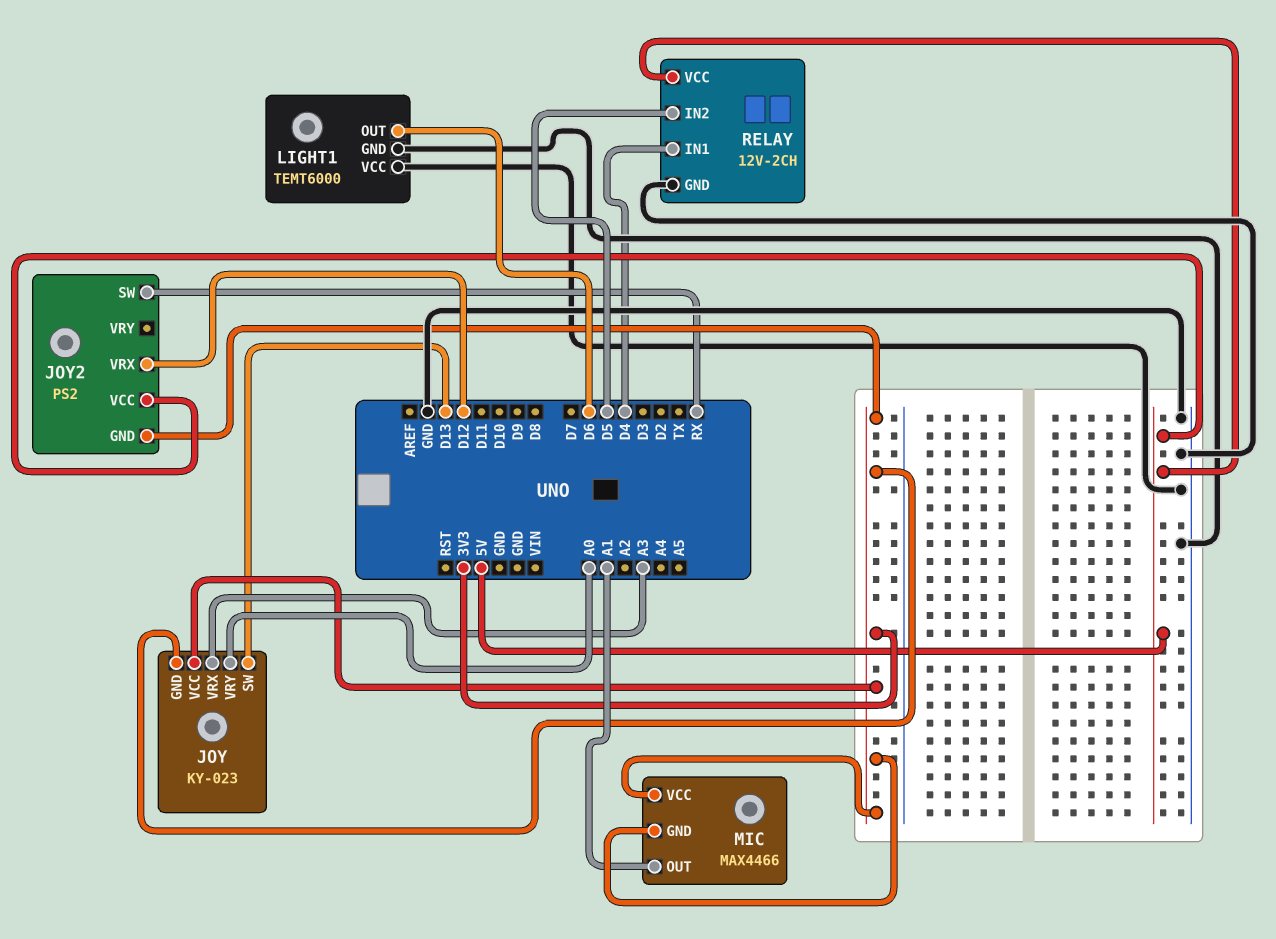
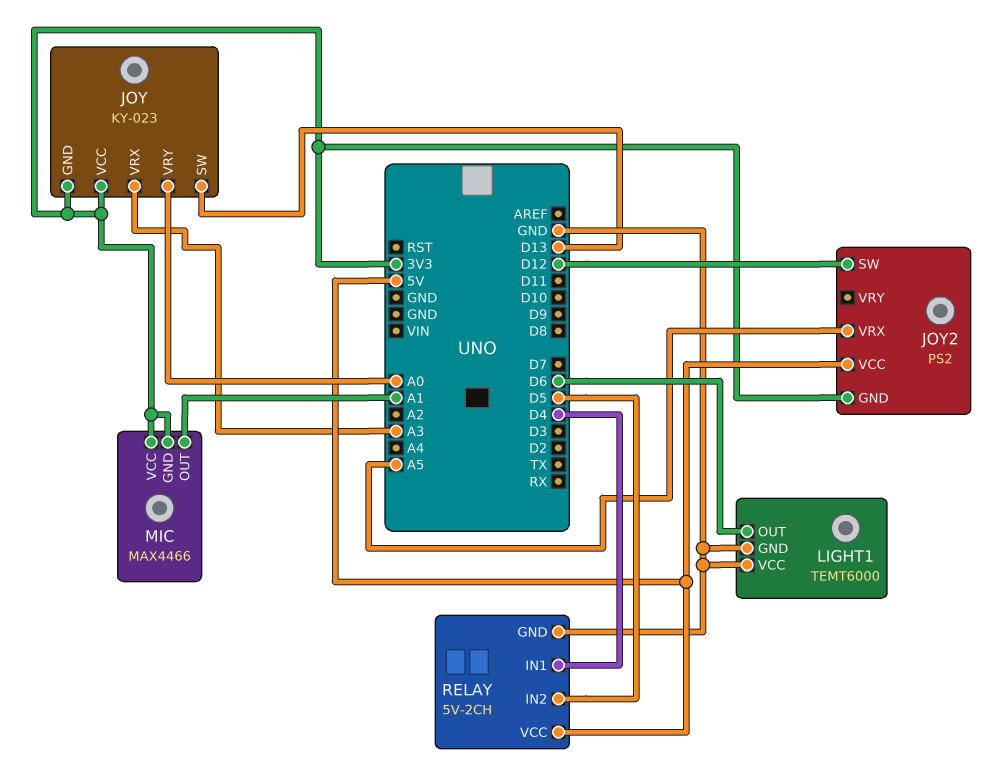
JOY2 pin SW: RX -> D12
JOY2 pin VRX: D12 -> A5
RELAY: 12V-2CH -> 5V-2CH

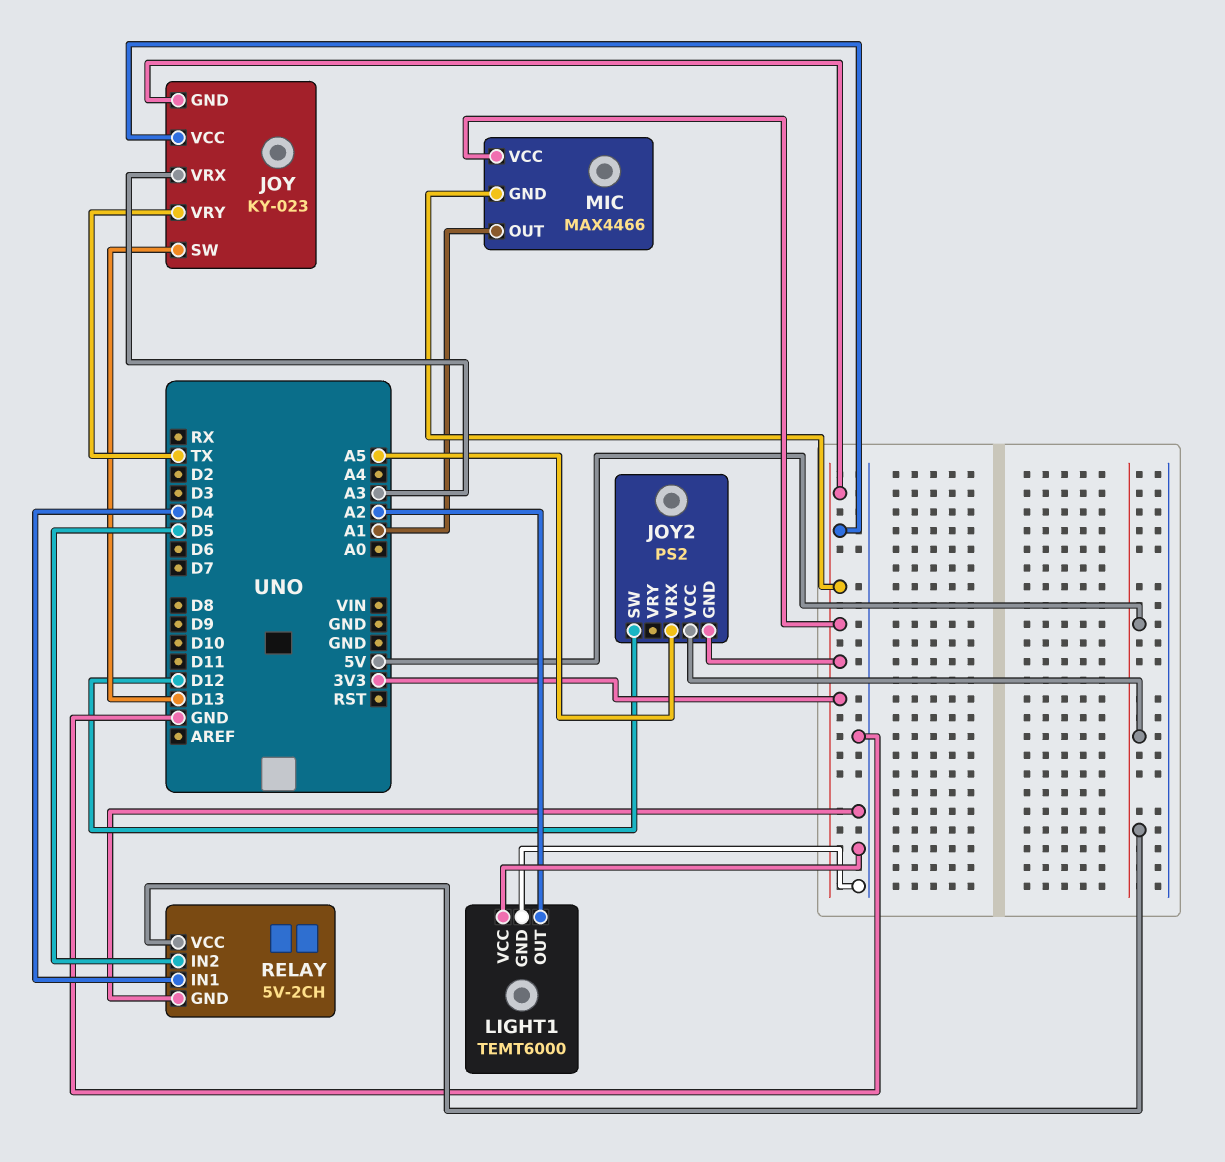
JOY pin VRY: A0 -> TX
LIGHT1 pin OUT: D6 -> A2

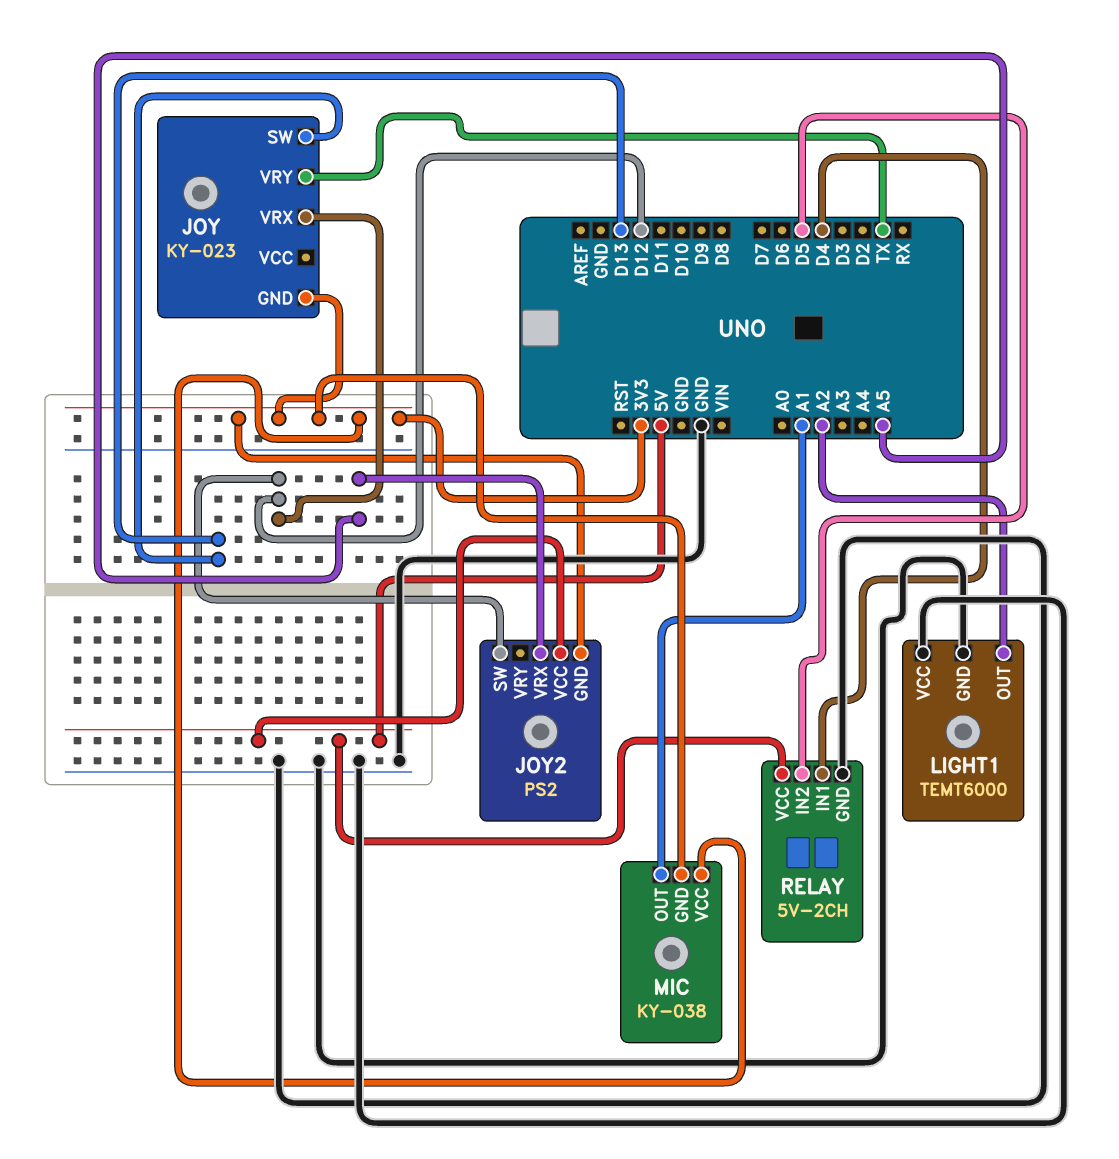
JOY pin VCC: 3V3 -> none
JOY pin VRX: A3 -> D12
MIC: MAX4466 -> KY-038

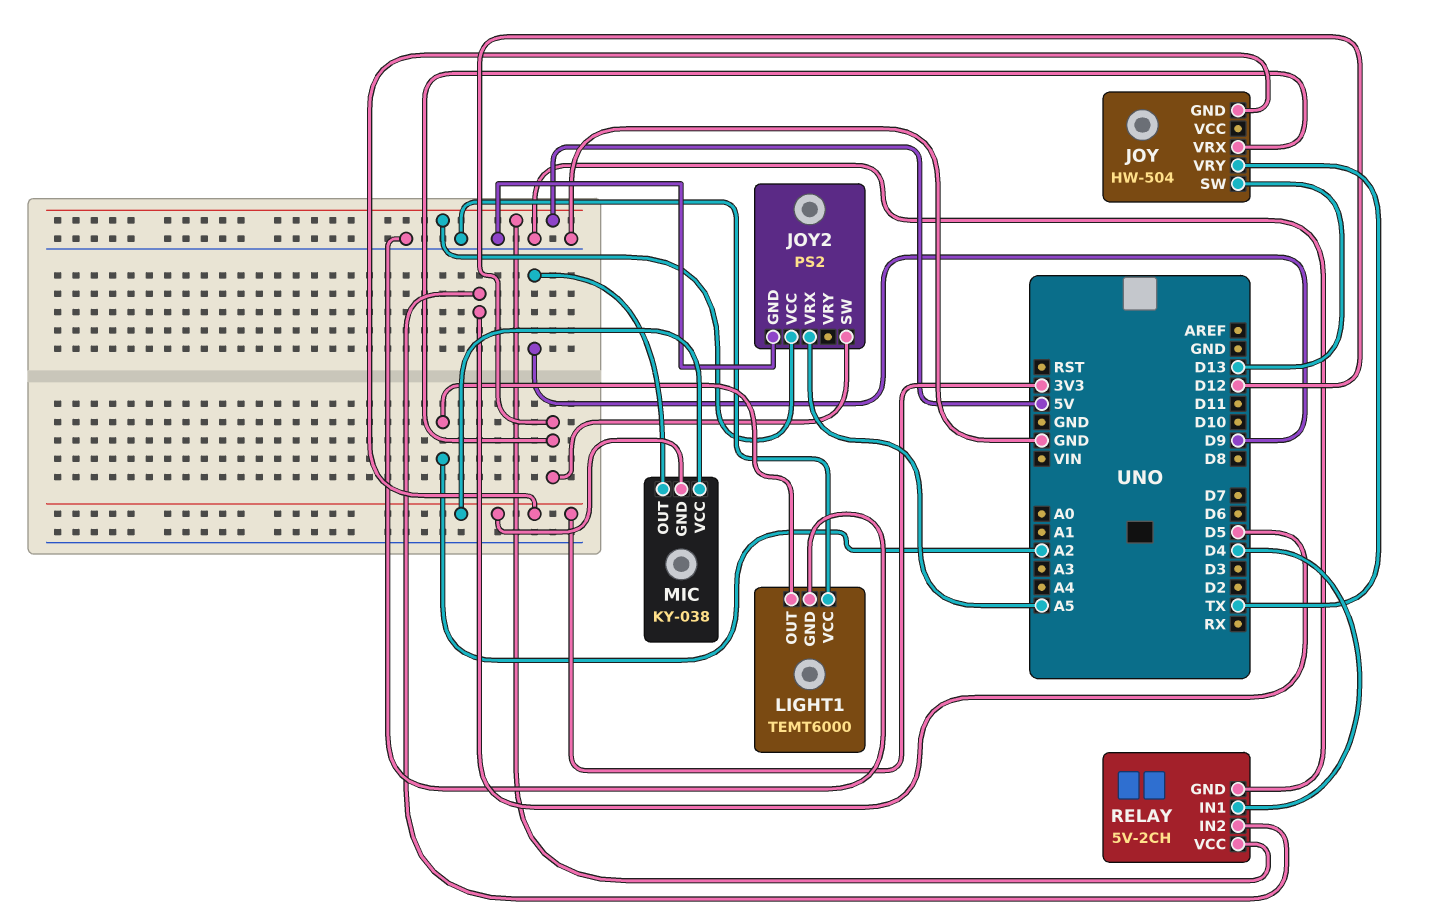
JOY: KY-023 -> HW-504
JOY2 pin GND: 3V3 -> GND
MIC pin OUT: A1 -> D9

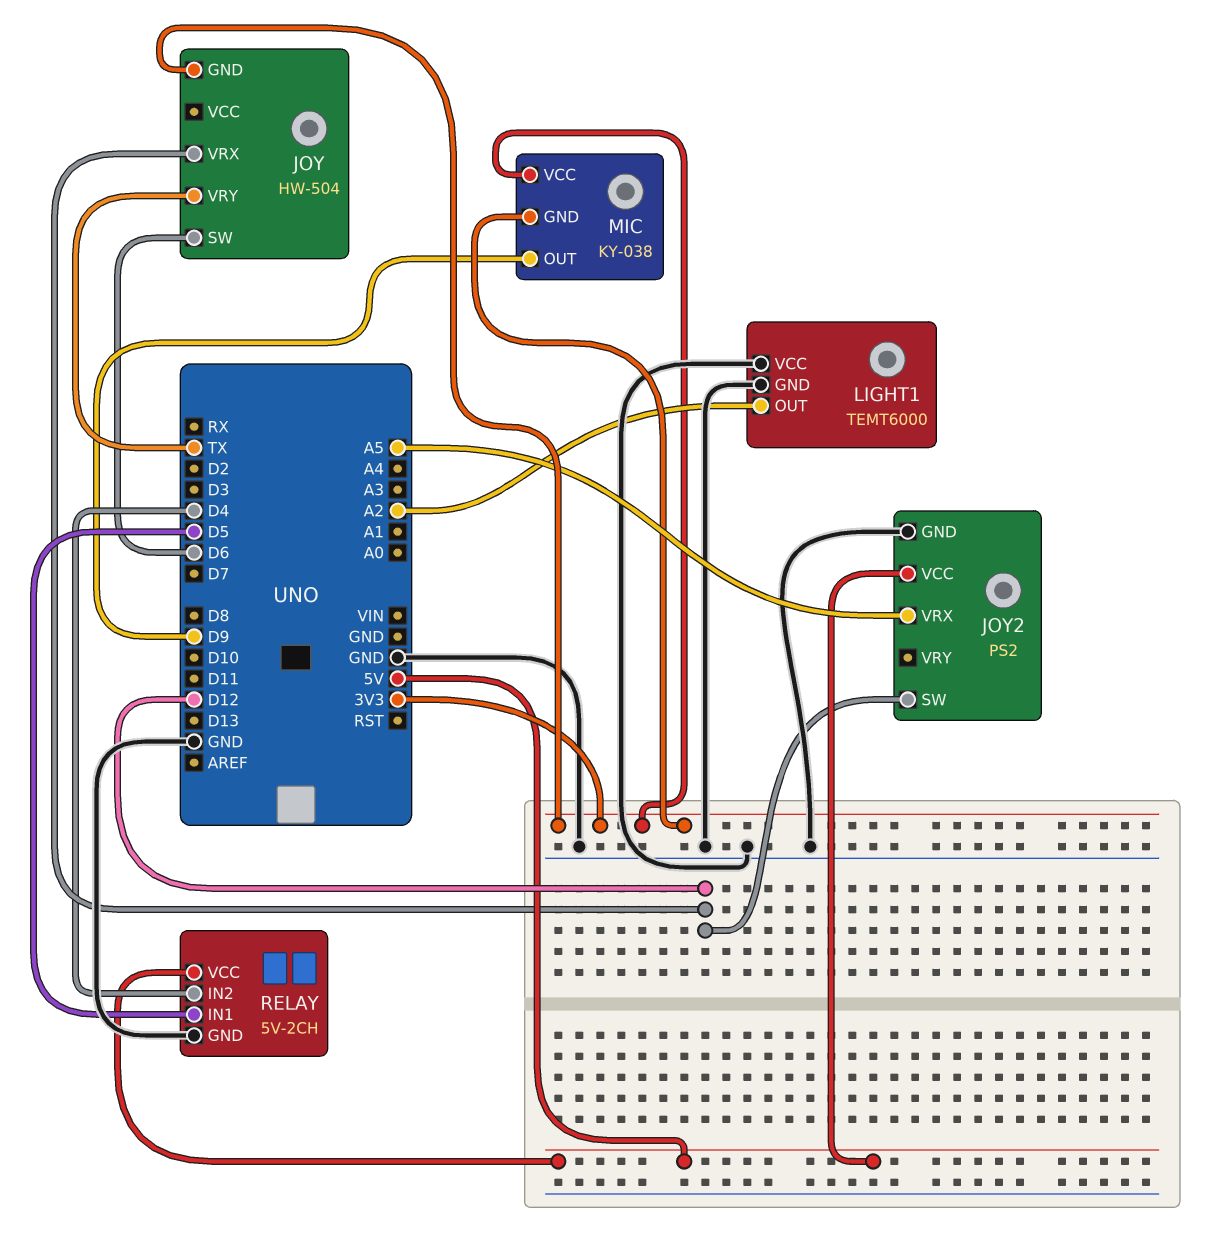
JOY pin SW: D13 -> D6
RELAY pin IN1: D4 -> D5
RELAY pin IN2: D5 -> D4

